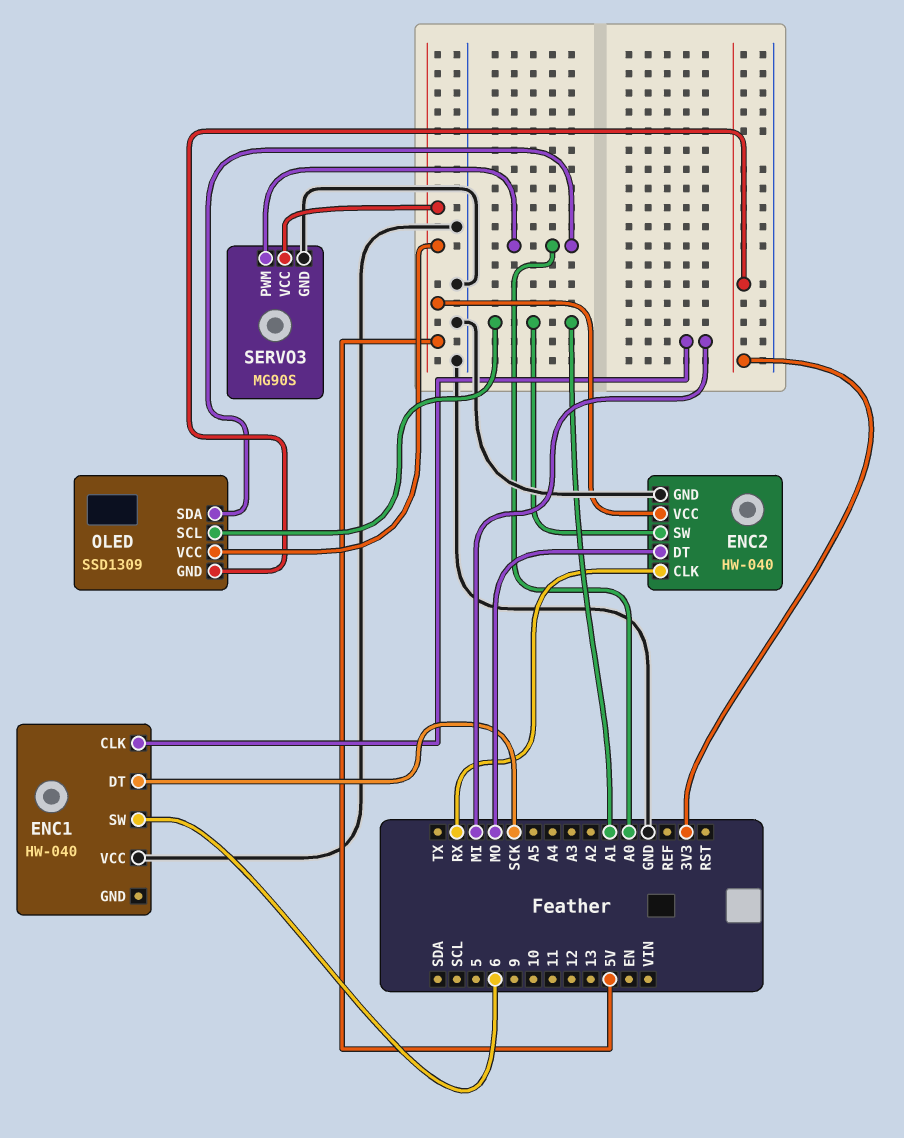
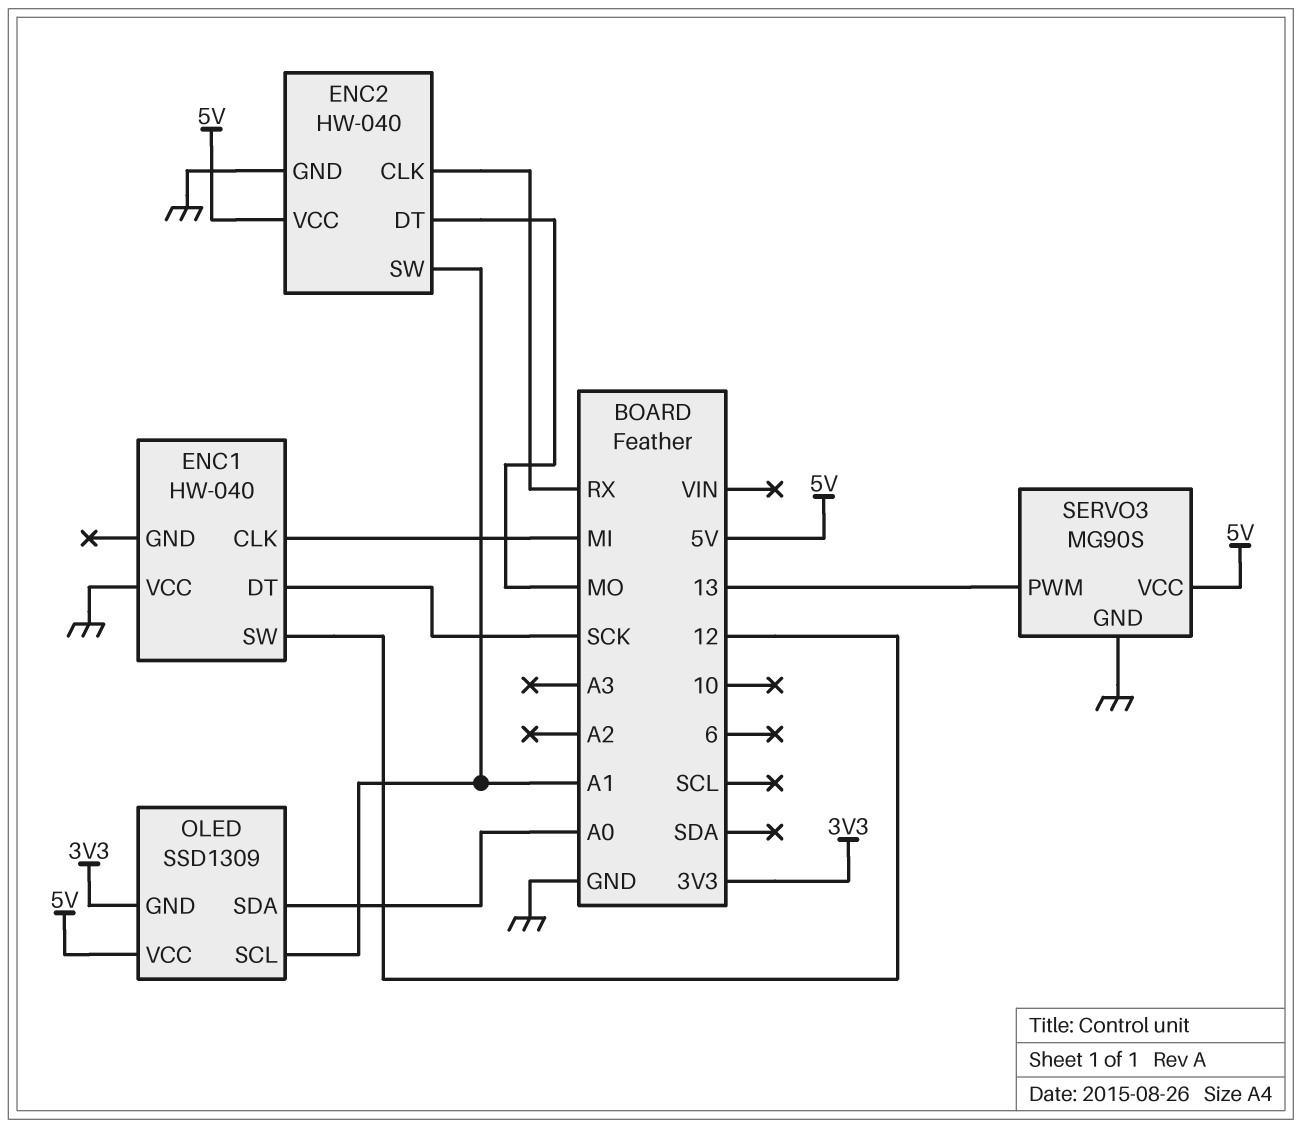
ENC1 pin SW: 6 -> 12
SERVO3 pin PWM: A0 -> 13

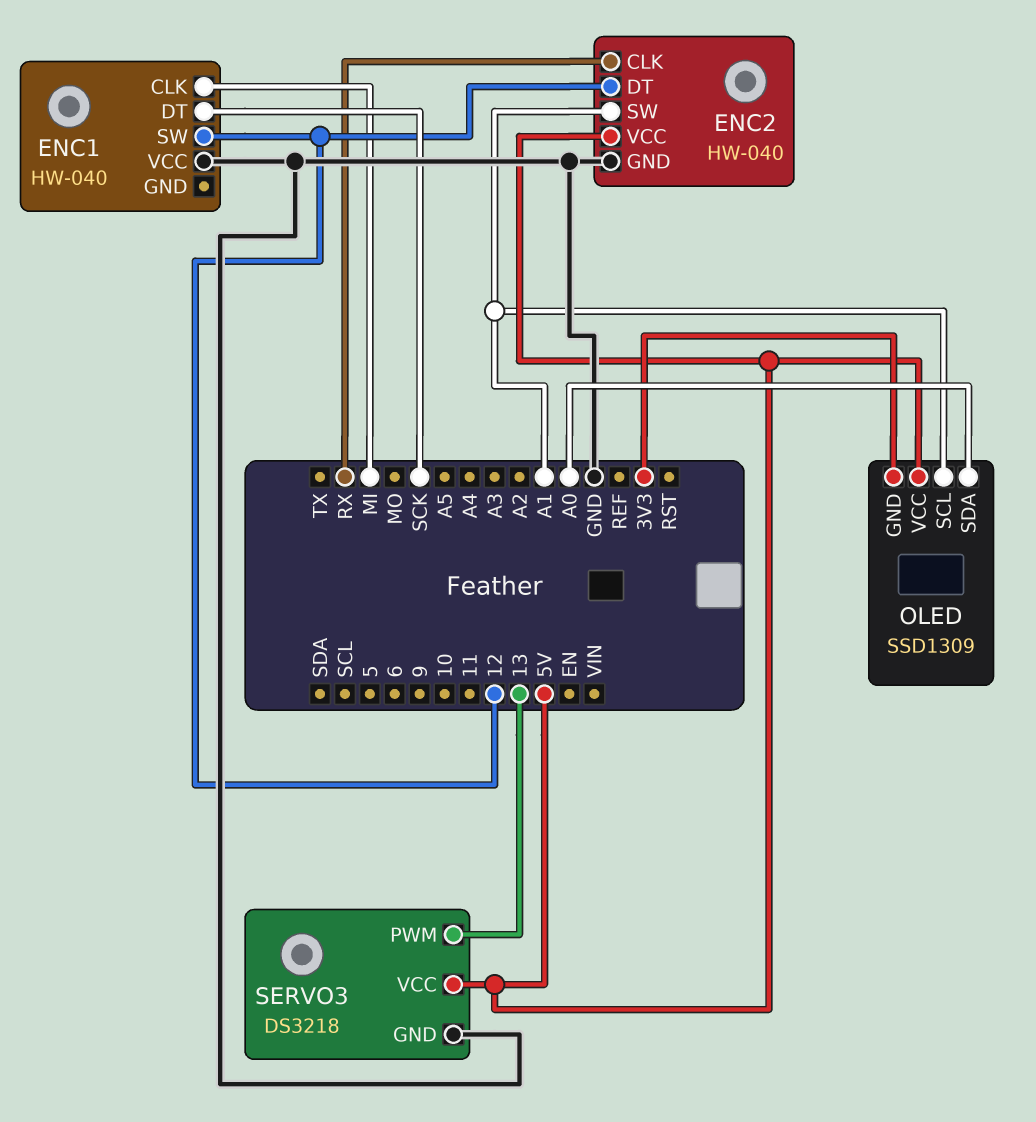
ENC2 pin DT: MO -> 12
SERVO3: MG90S -> DS3218

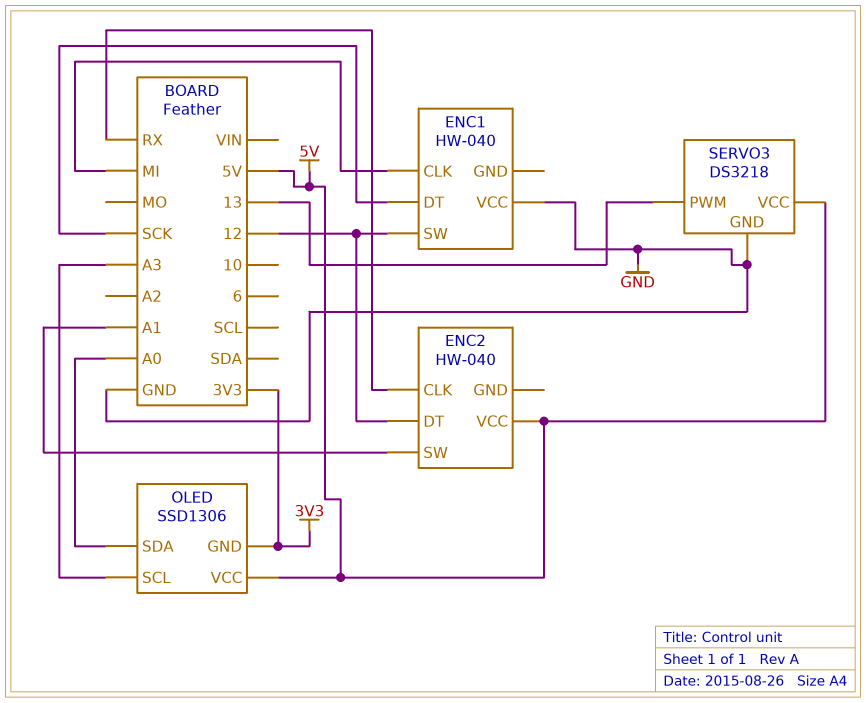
ENC2 pin GND: GND -> none
OLED: SSD1309 -> SSD1306
OLED pin SCL: A1 -> A3

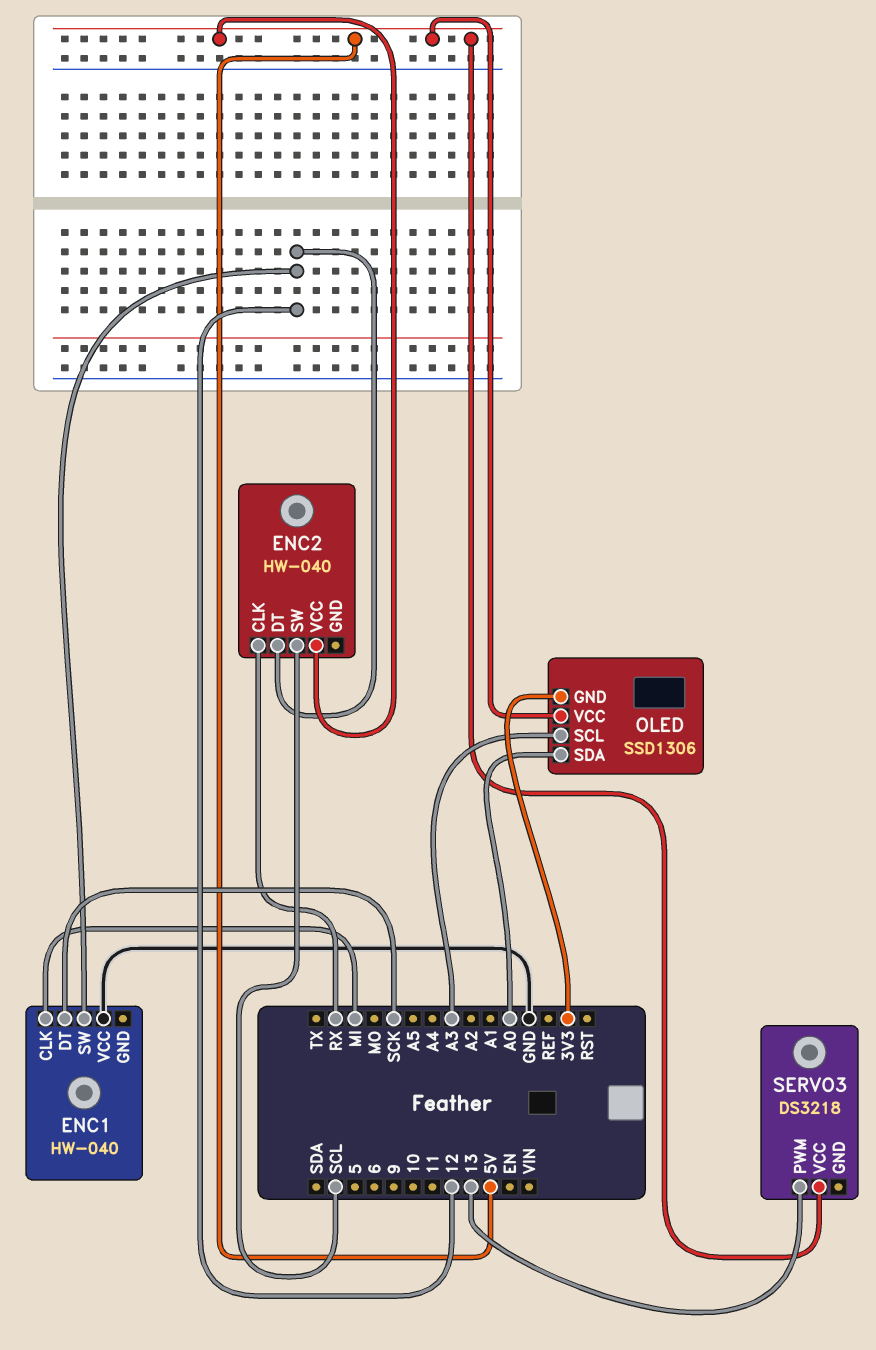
ENC2 pin SW: A1 -> SCL
SERVO3 pin GND: GND -> none

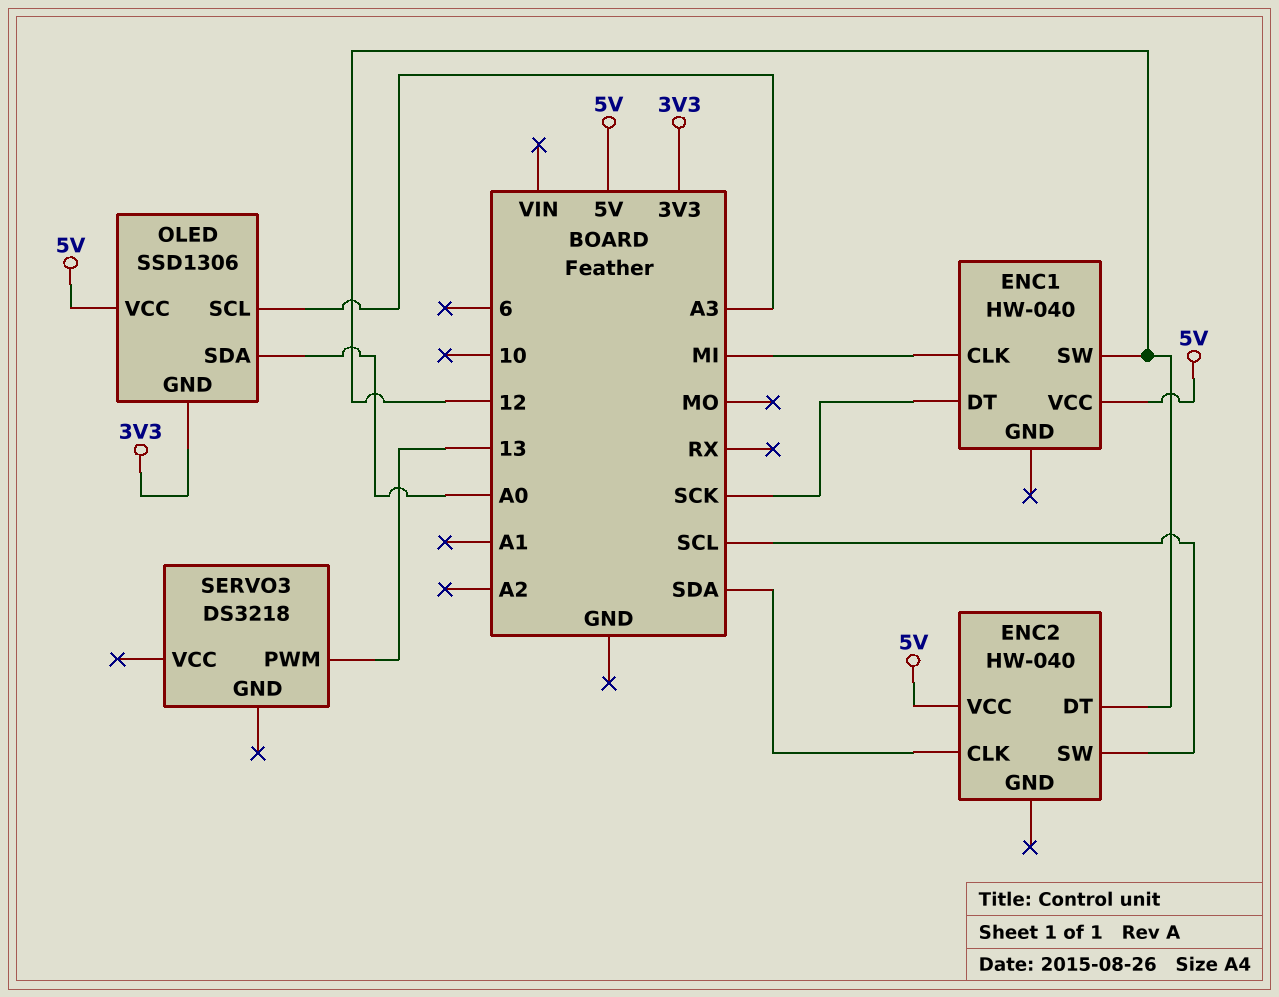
ENC1 pin VCC: GND -> 5V
ENC2 pin CLK: RX -> SDA
SERVO3 pin VCC: 5V -> none

